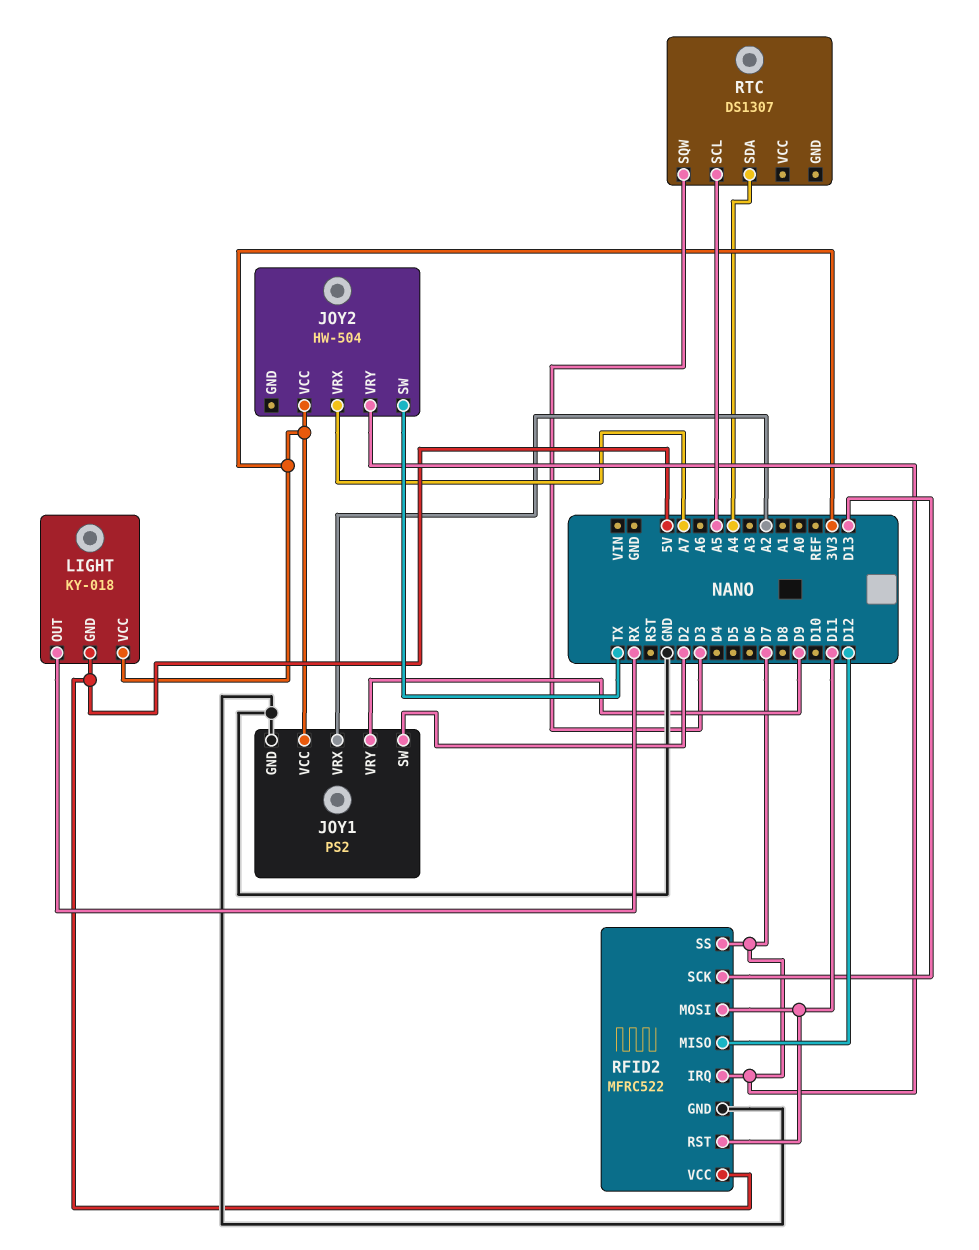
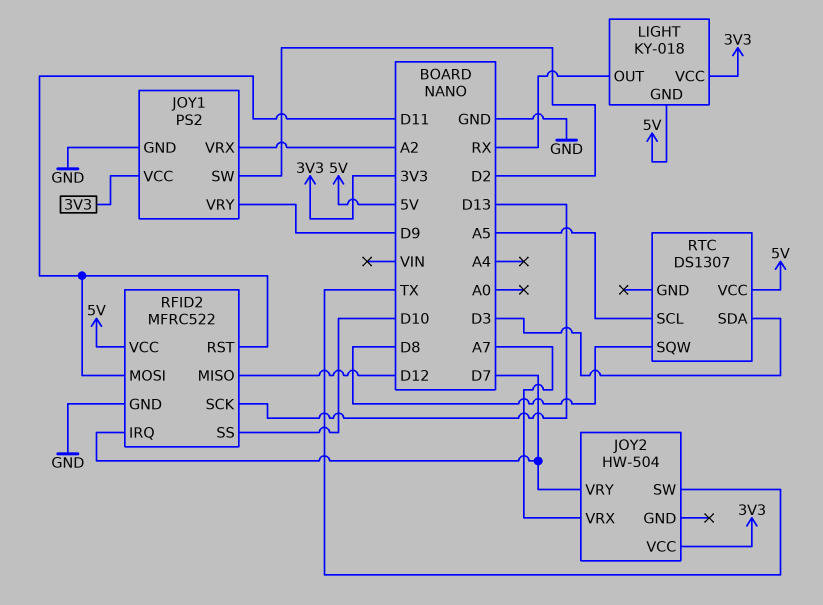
RFID2 pin SS: D7 -> D10
RTC pin SDA: A4 -> D3
RTC pin SQW: D3 -> D8
RTC pin VCC: none -> 5V

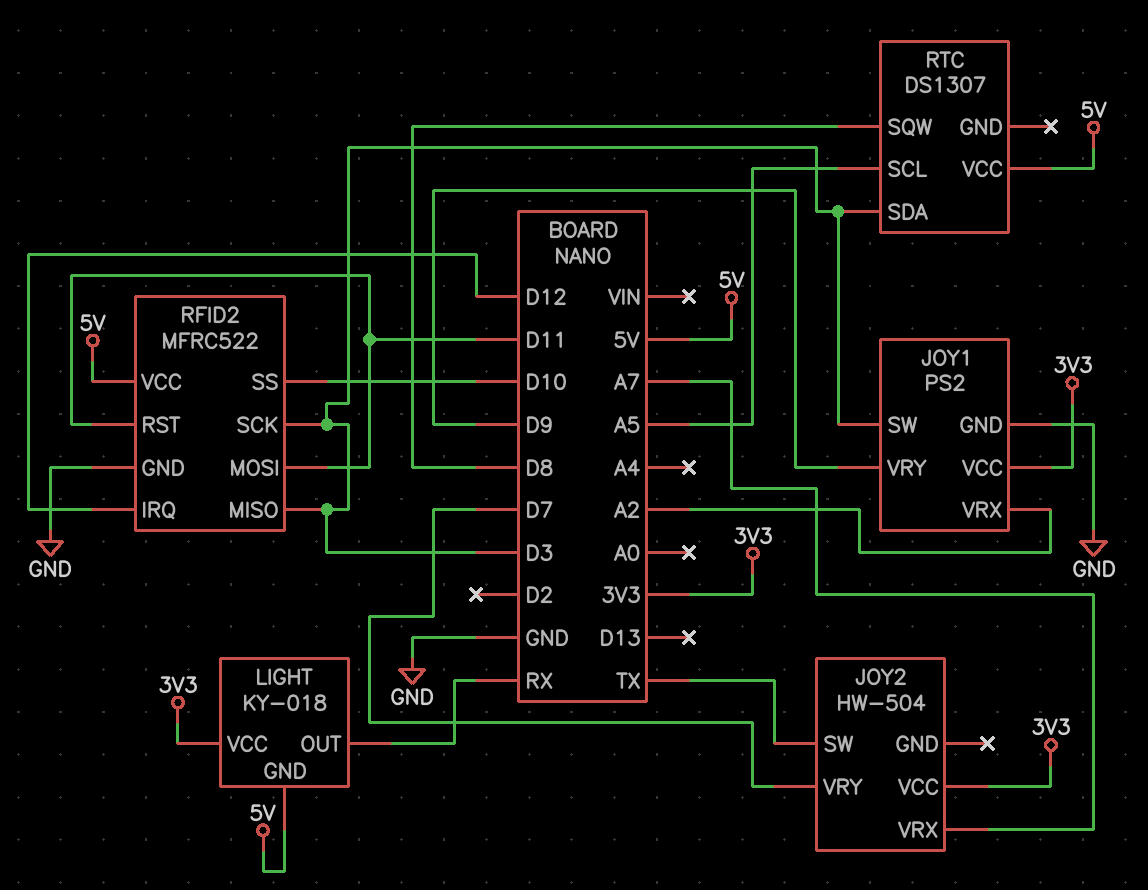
JOY1 pin SW: D2 -> D3
RFID2 pin IRQ: D7 -> D12
RFID2 pin MISO: D12 -> D3
RFID2 pin SCK: D13 -> D3

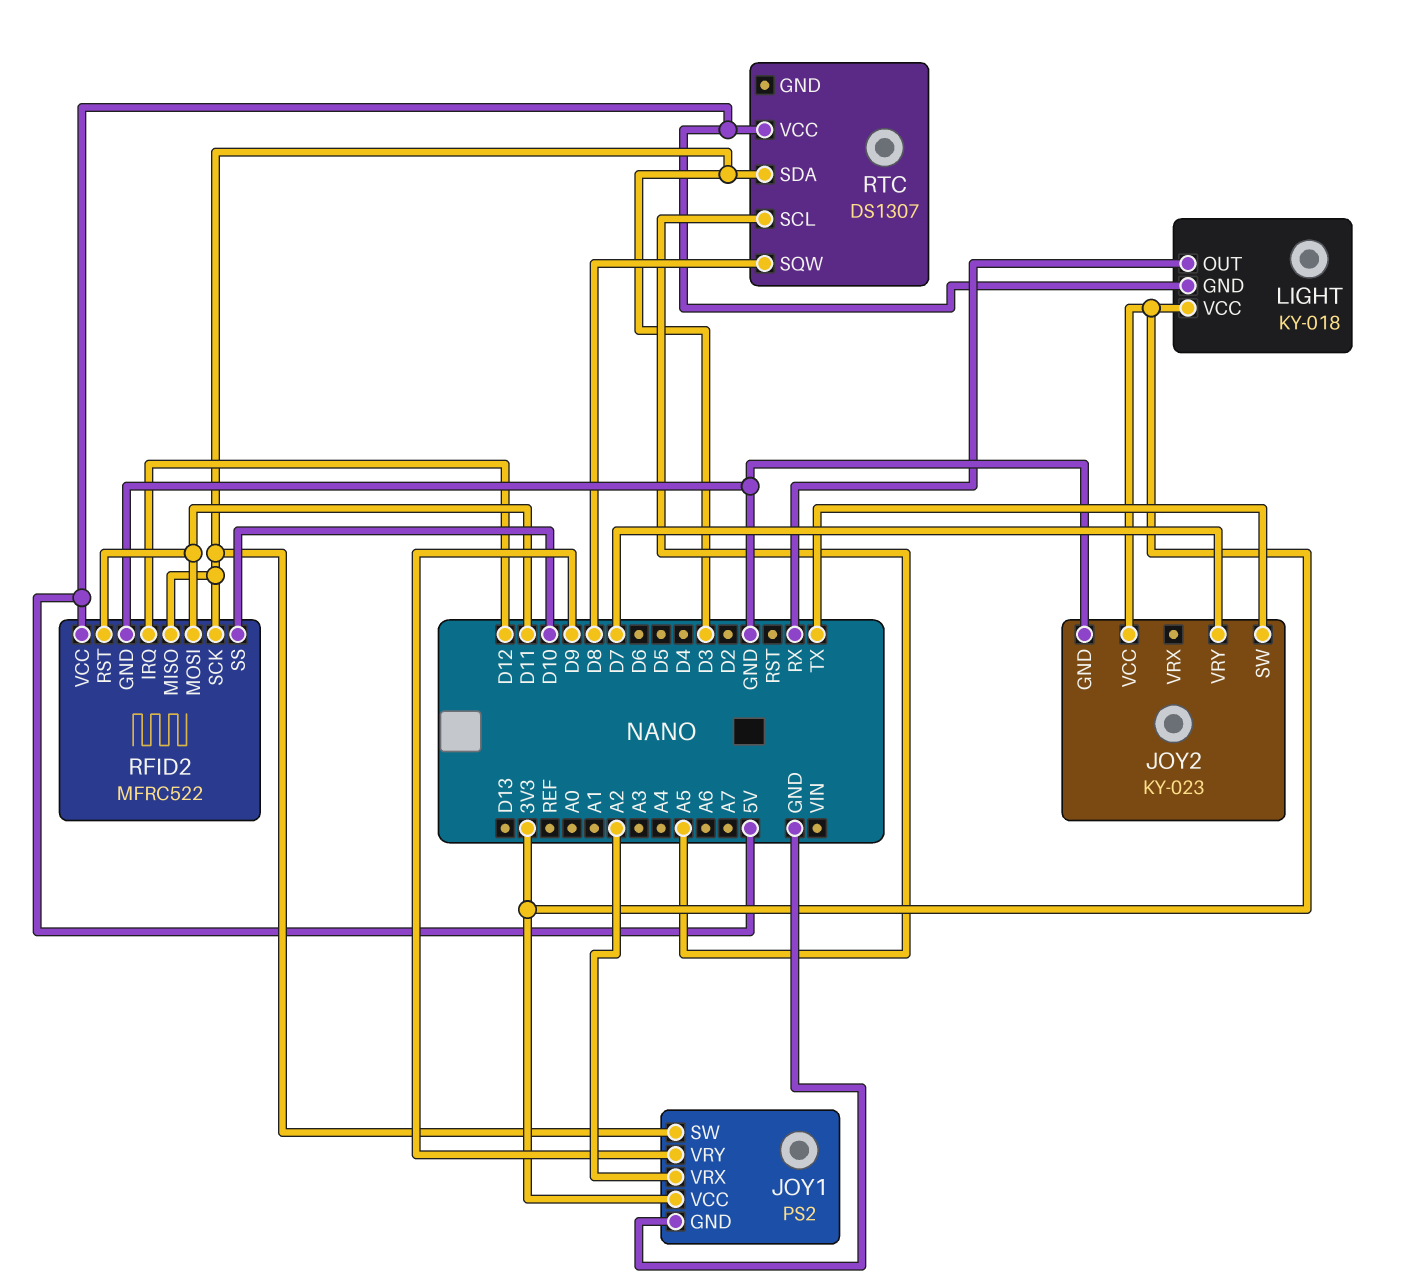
JOY2: HW-504 -> KY-023
JOY2 pin GND: none -> GND
JOY2 pin VRX: A7 -> none

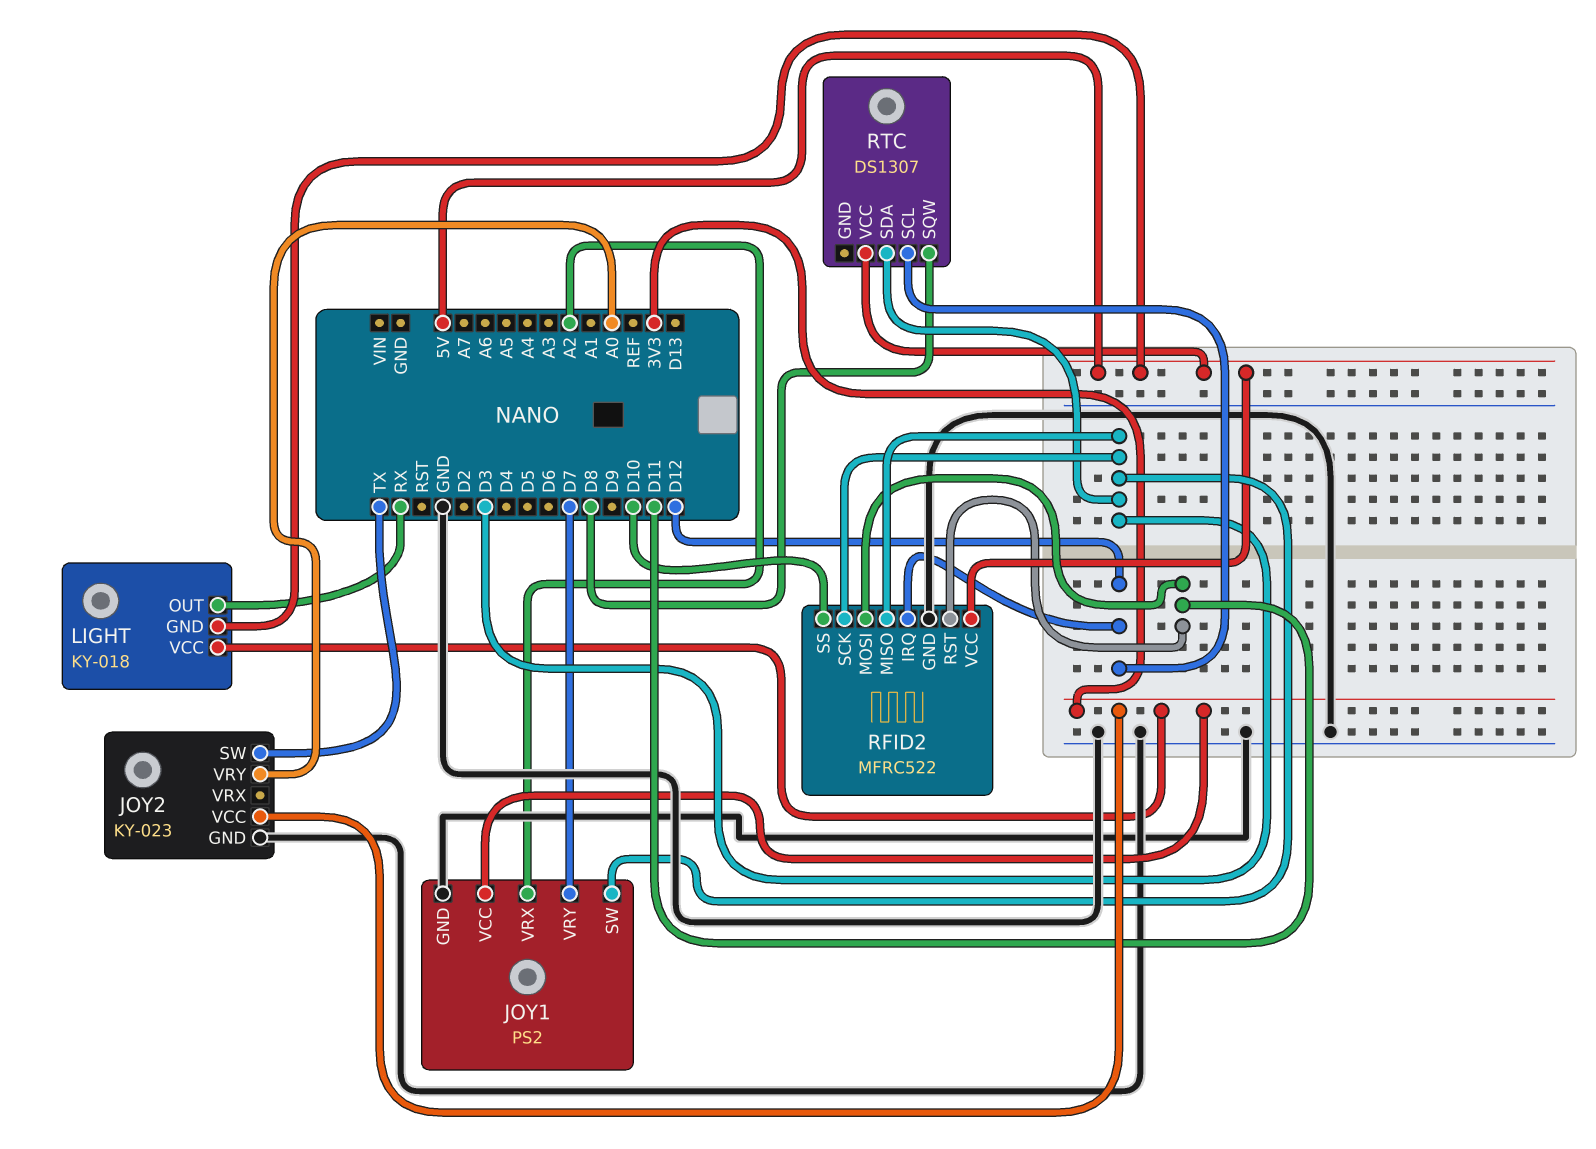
JOY1 pin VRY: D9 -> D7
JOY2 pin VRY: D7 -> A0
RTC pin SCL: A5 -> D12

